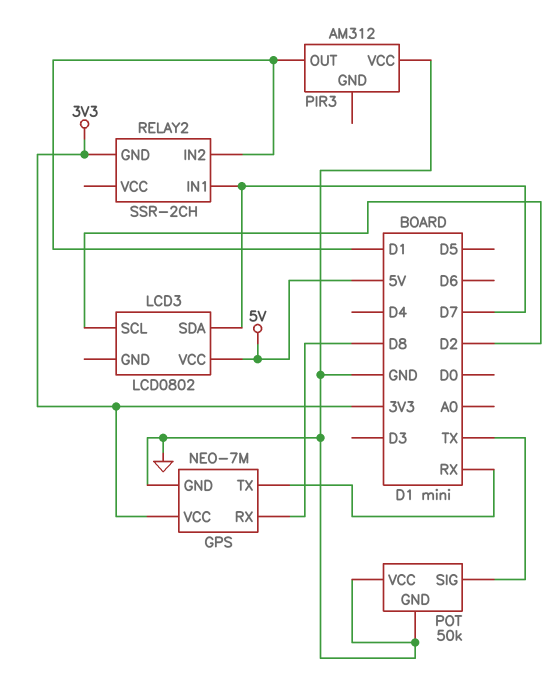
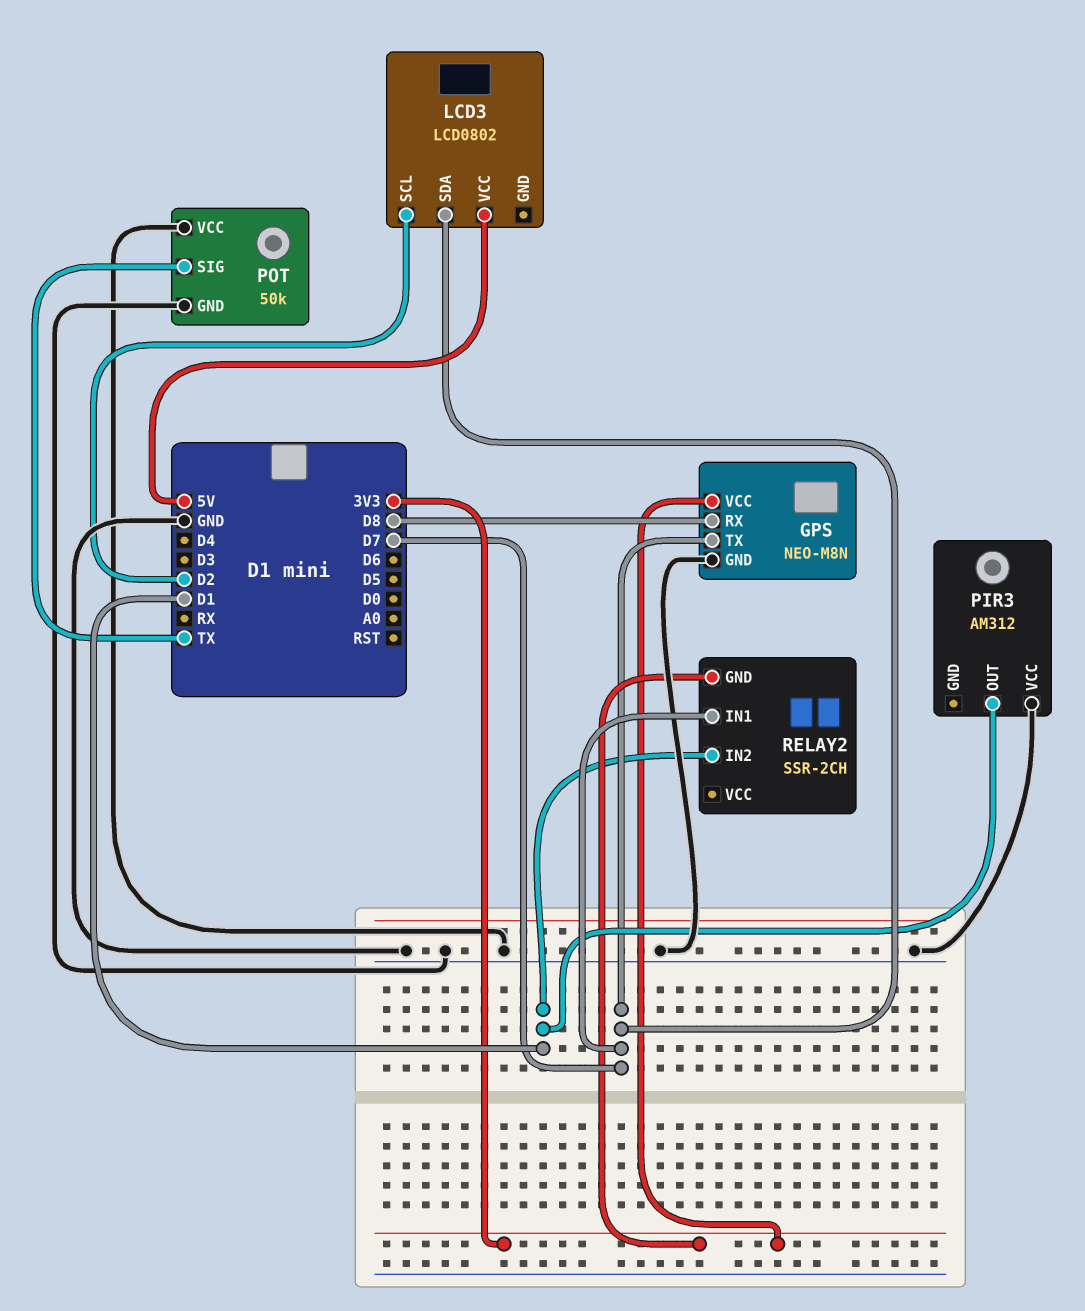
GPS: NEO-7M -> NEO-M8N
GPS pin TX: RX -> D7

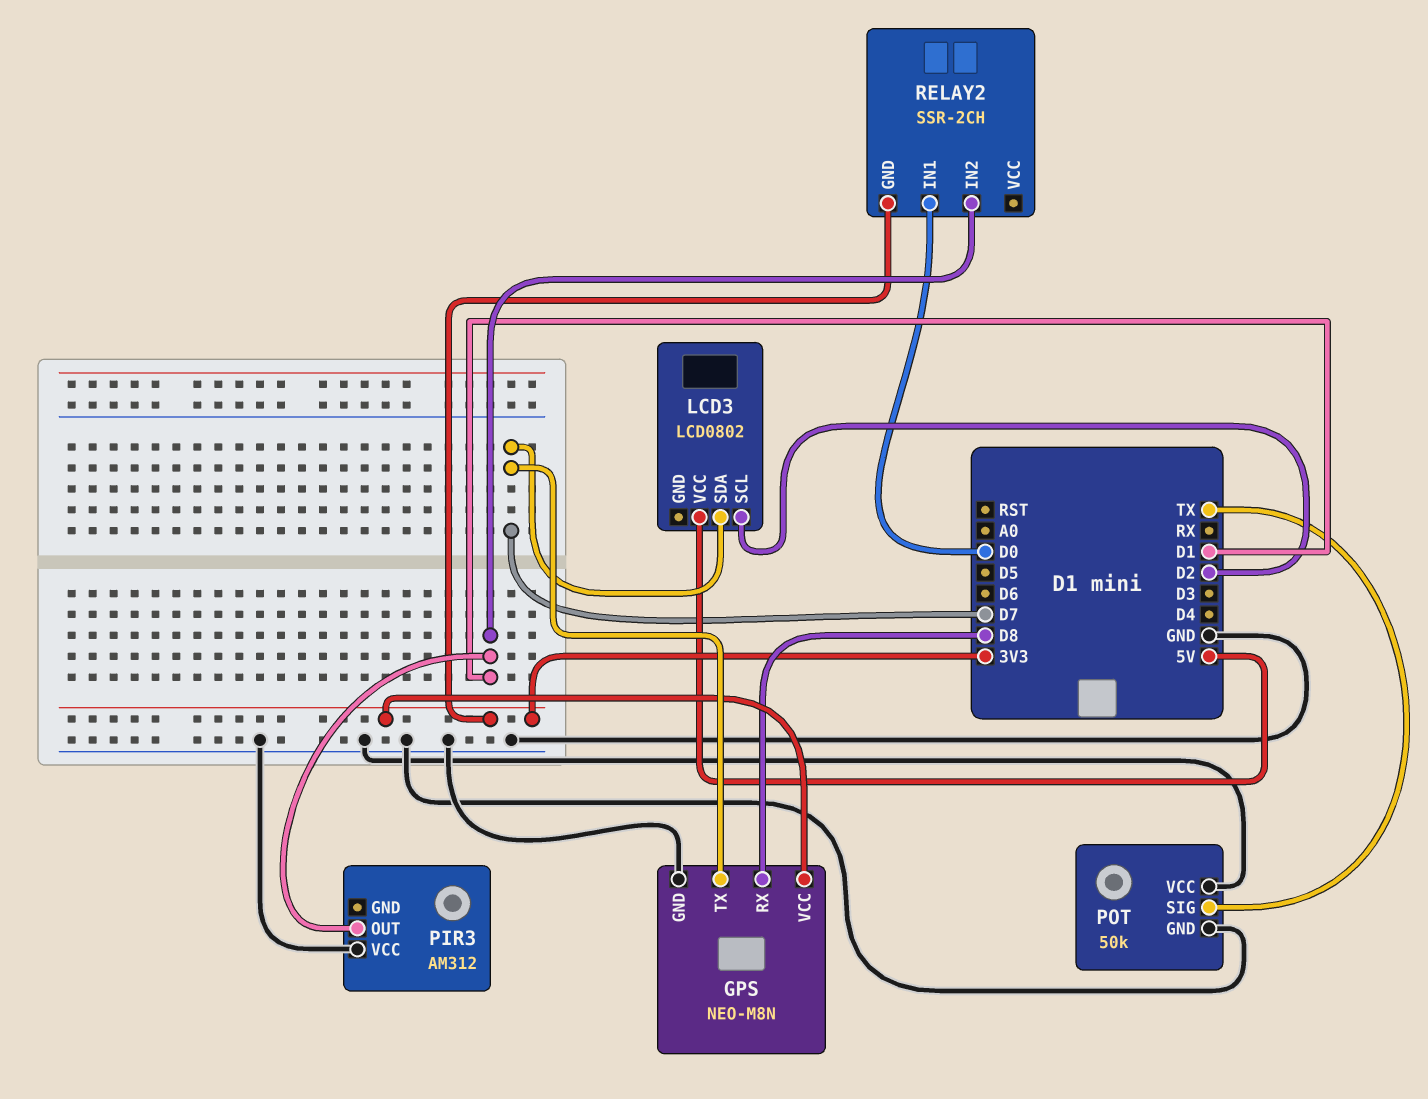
RELAY2 pin IN1: D7 -> D0

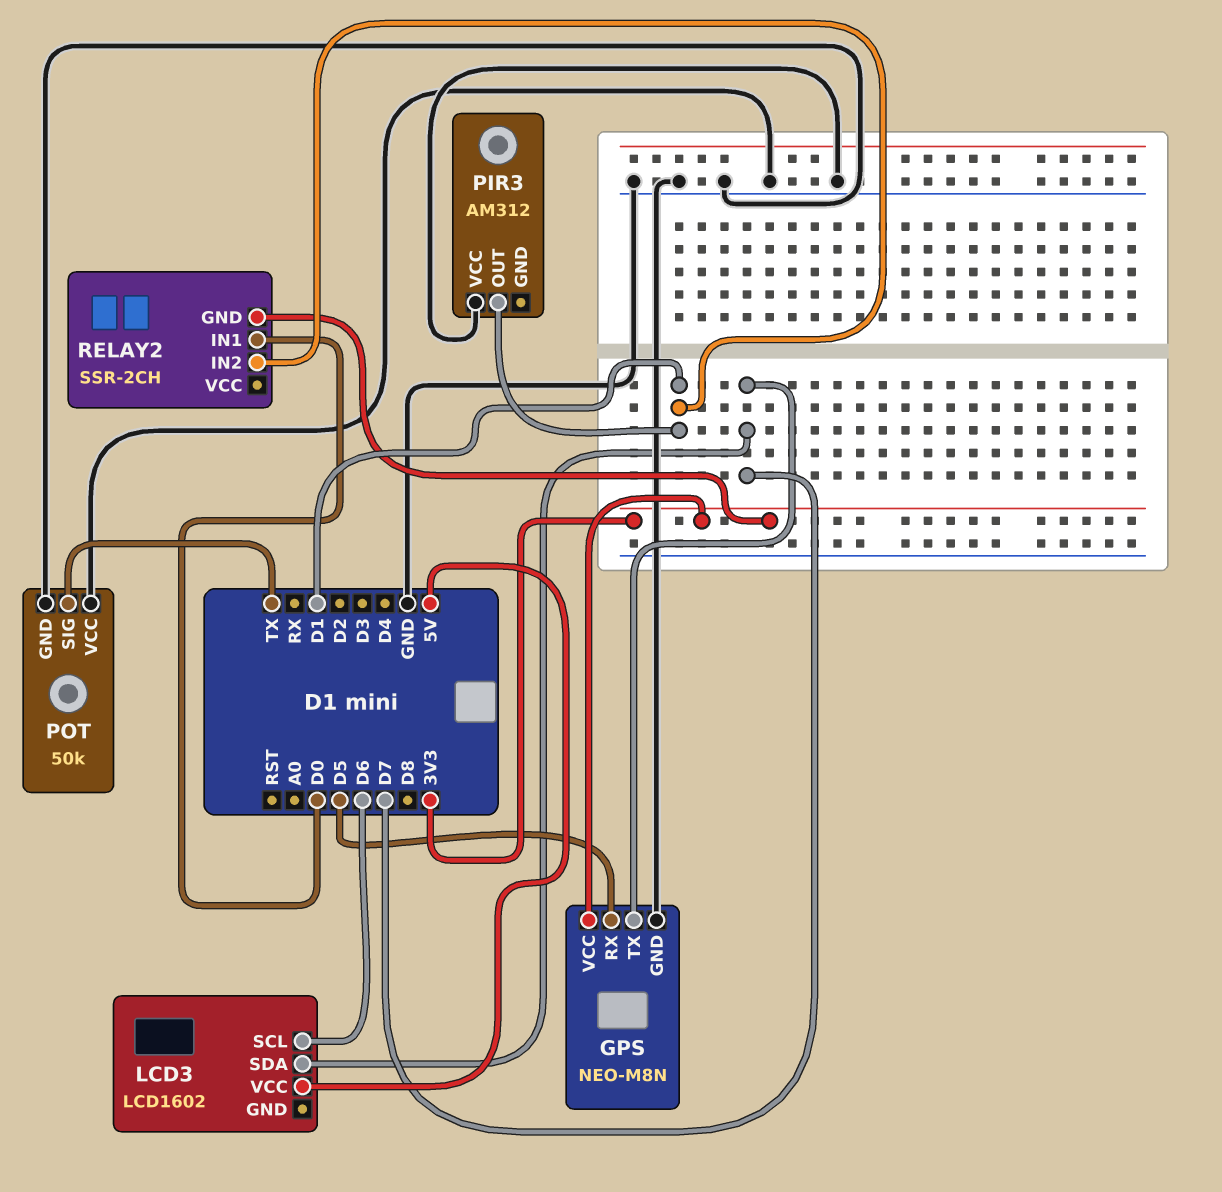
GPS pin RX: D8 -> D5
LCD3: LCD0802 -> LCD1602
LCD3 pin SCL: D2 -> D6

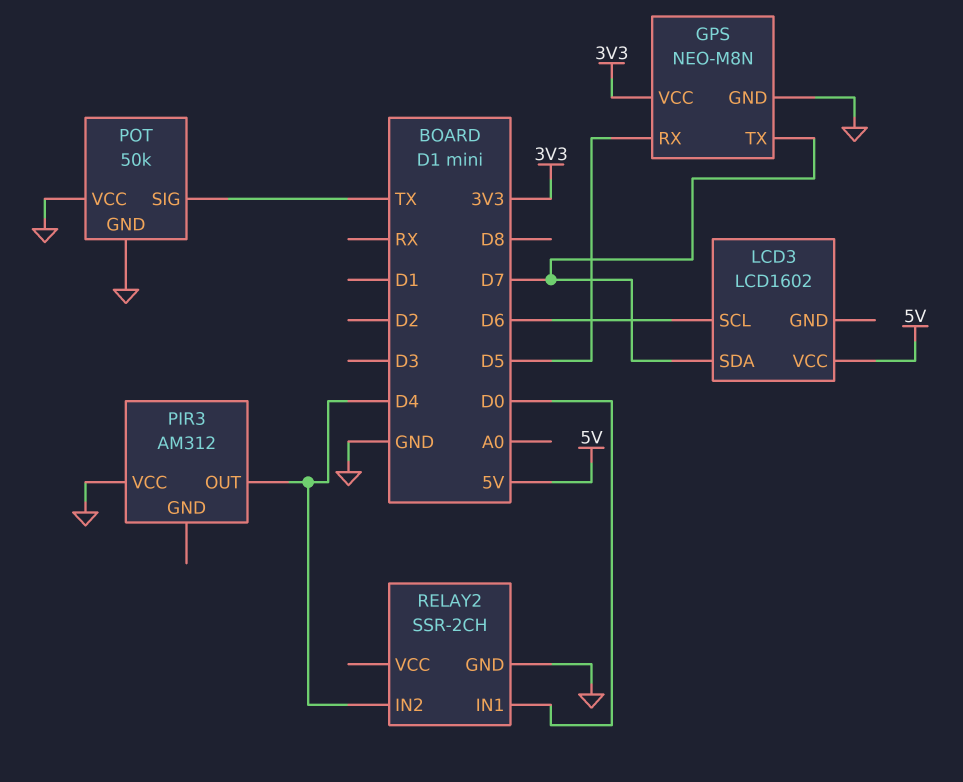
PIR3 pin OUT: D1 -> D4
RELAY2 pin GND: 3V3 -> GND
RELAY2 pin IN2: D1 -> D4

